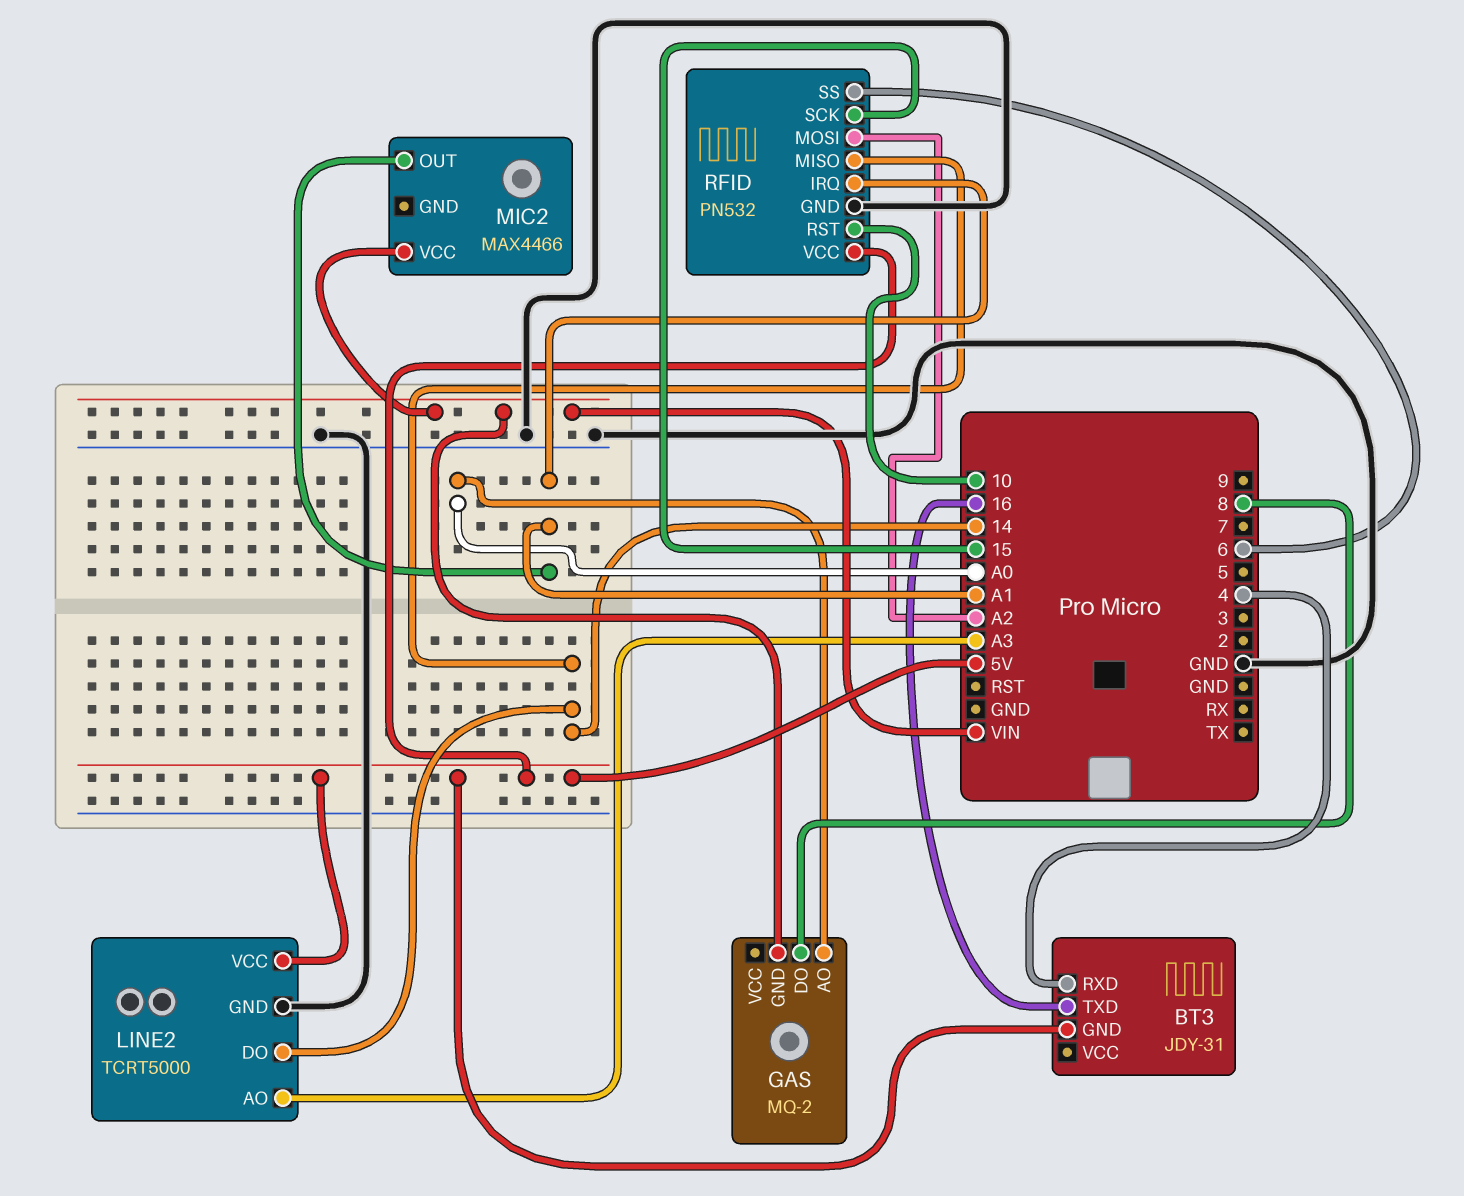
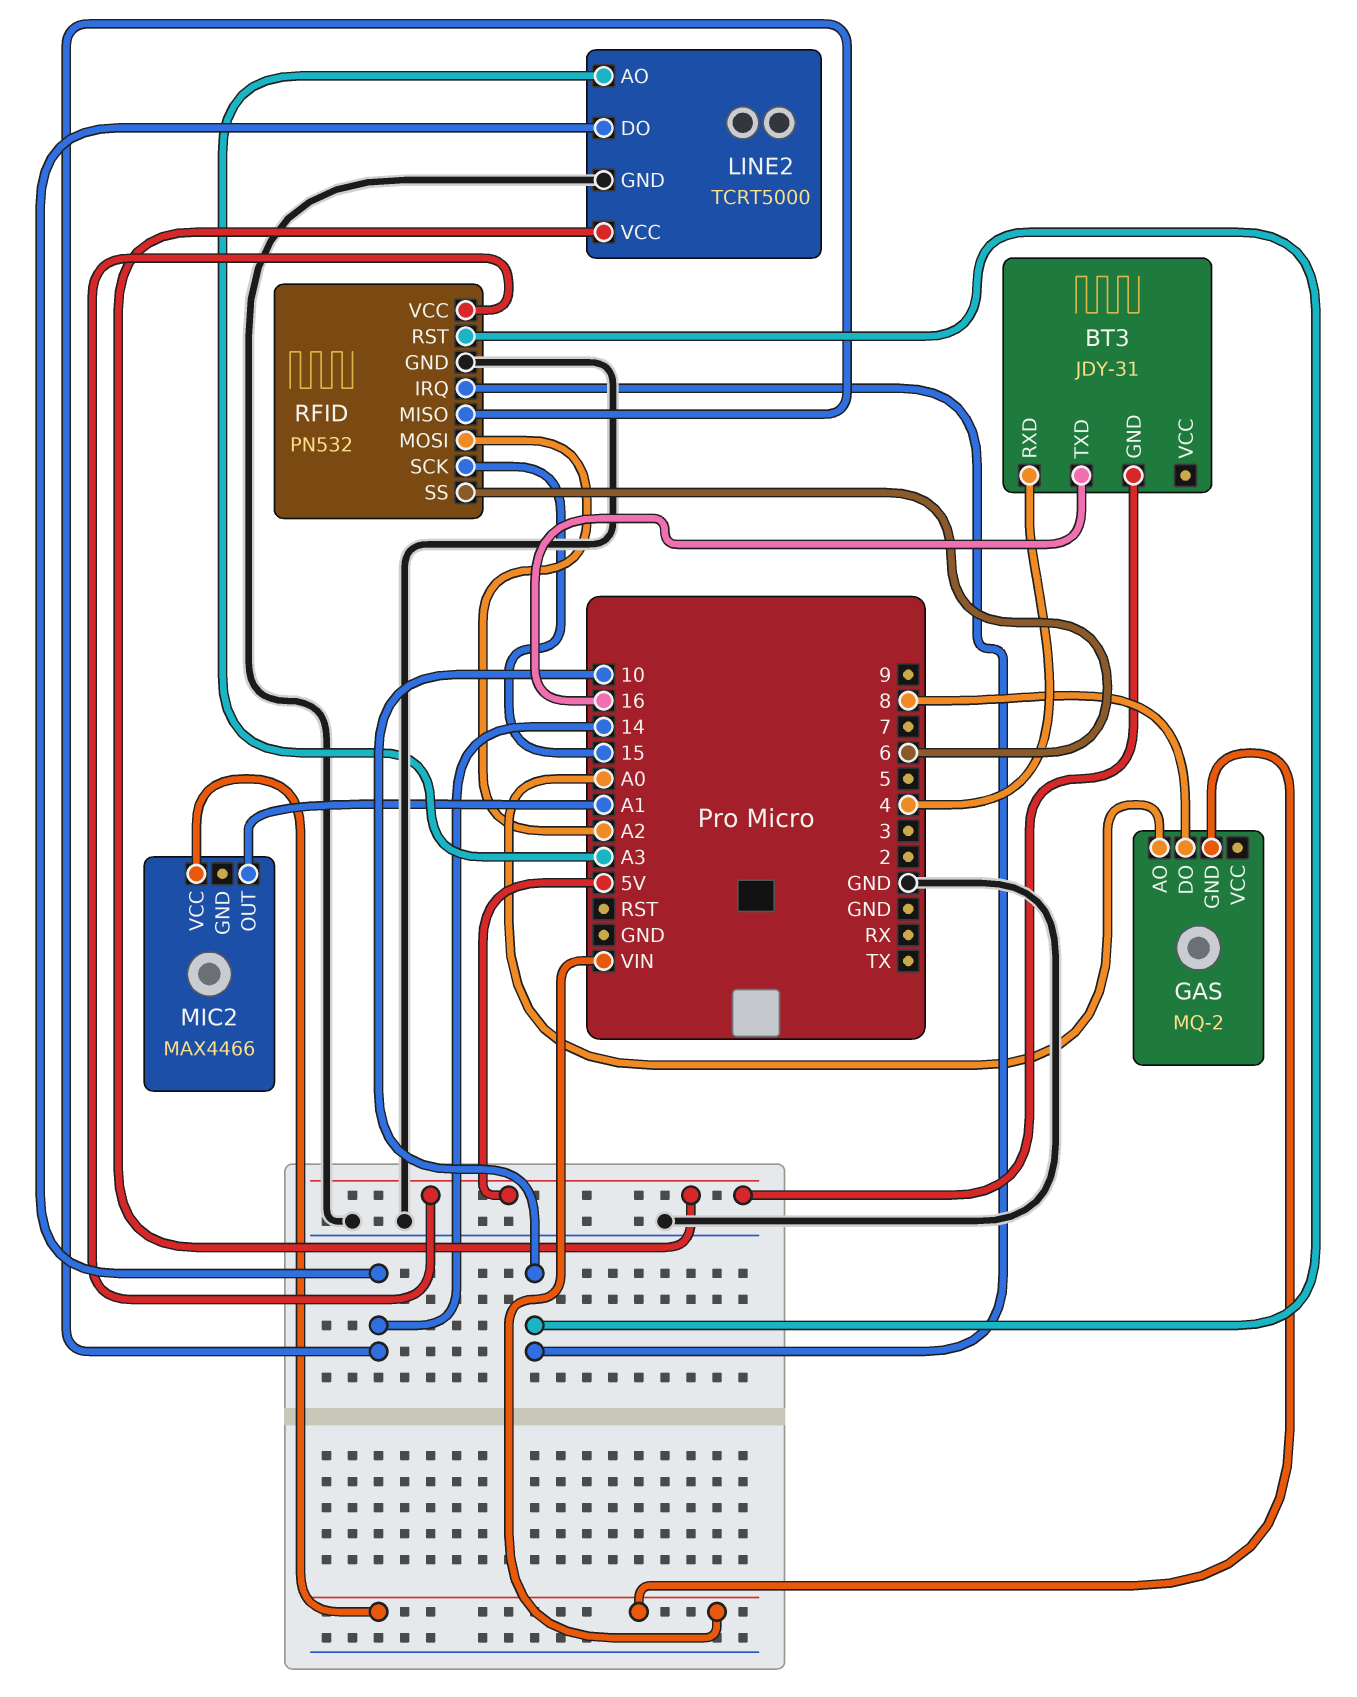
RFID pin IRQ: A1 -> 10

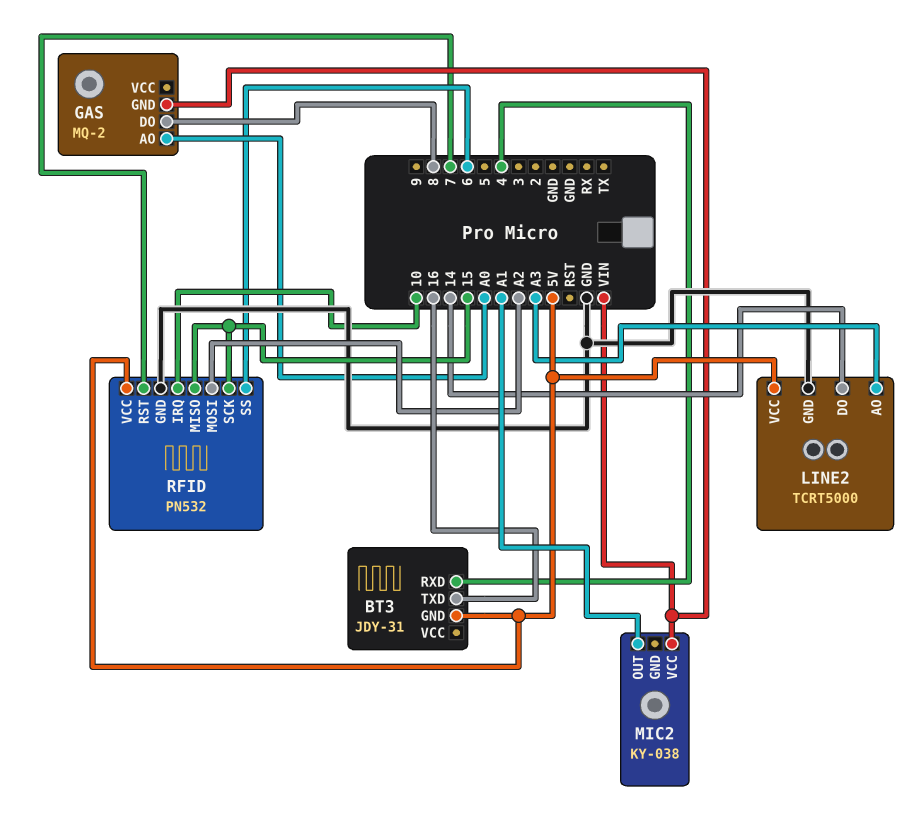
MIC2: MAX4466 -> KY-038
RFID pin MISO: 14 -> 15
RFID pin RST: 10 -> 7

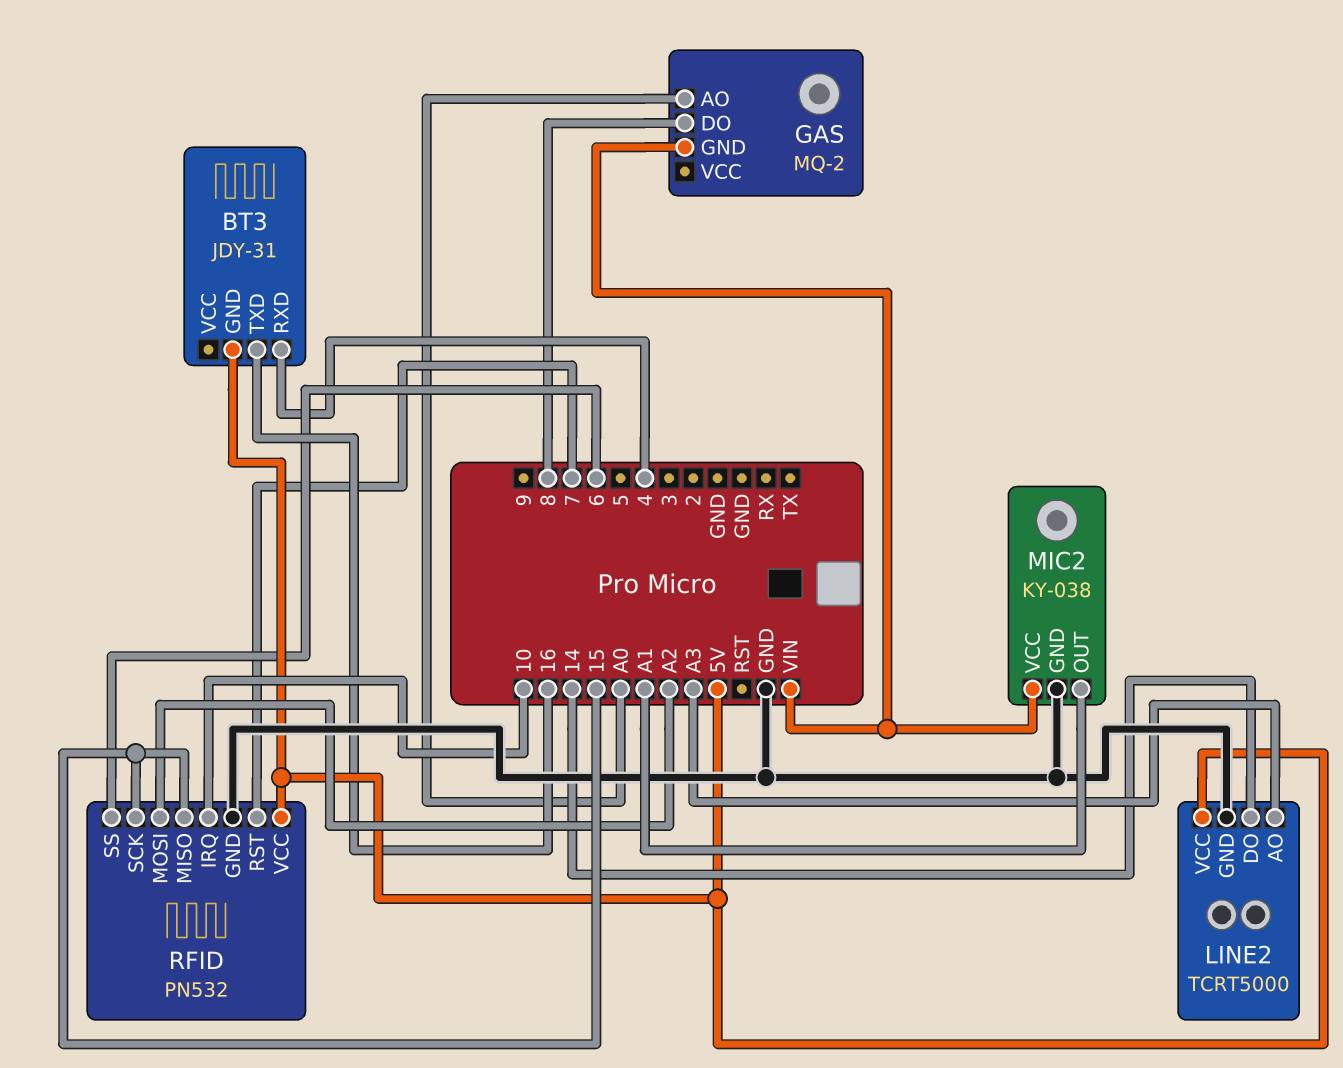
MIC2 pin GND: none -> GND

